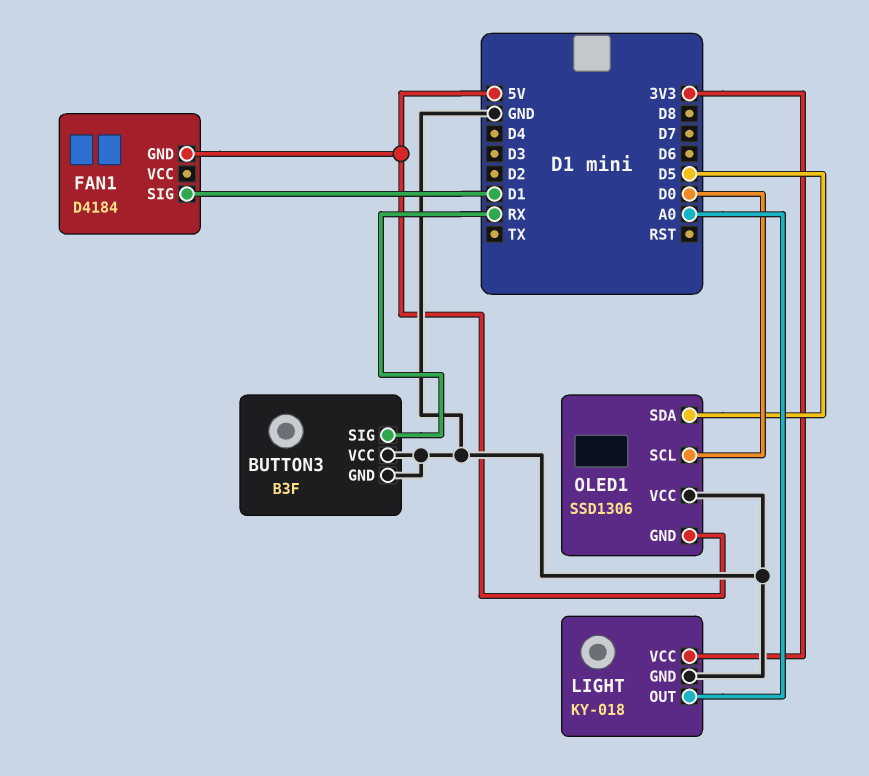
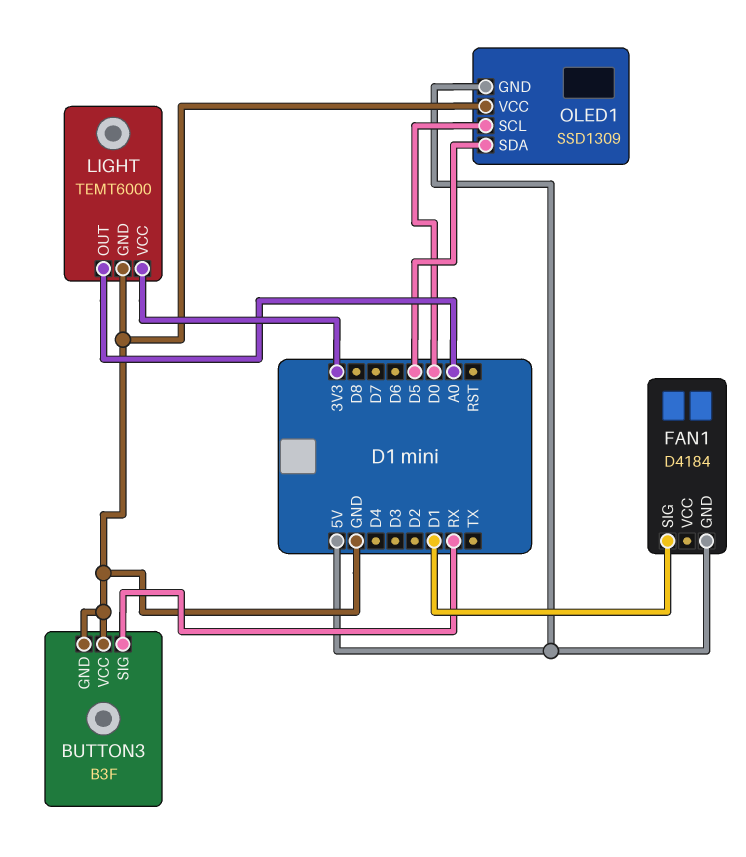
LIGHT: KY-018 -> TEMT6000
OLED1: SSD1306 -> SSD1309

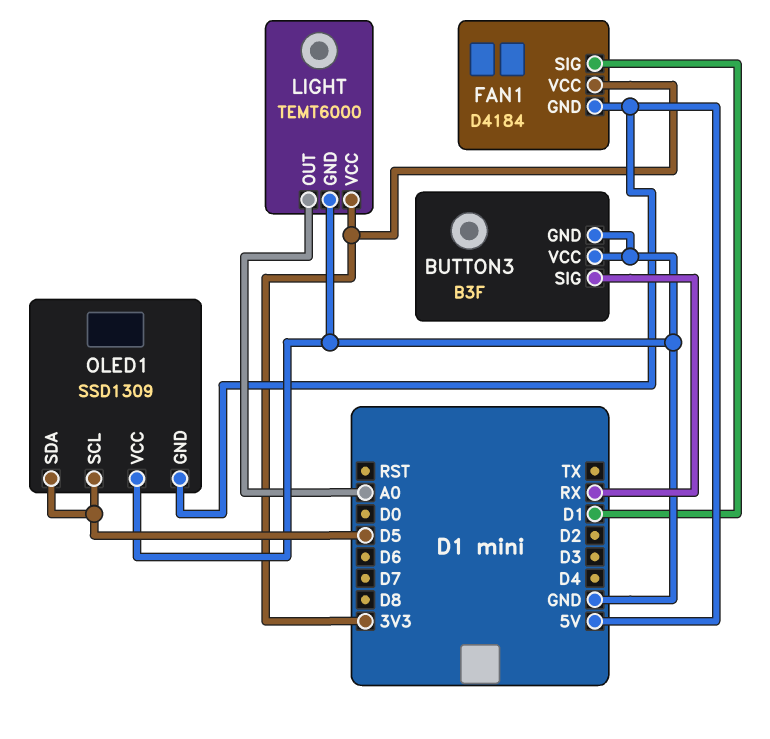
FAN1 pin VCC: none -> 3V3
OLED1 pin SCL: D0 -> D5

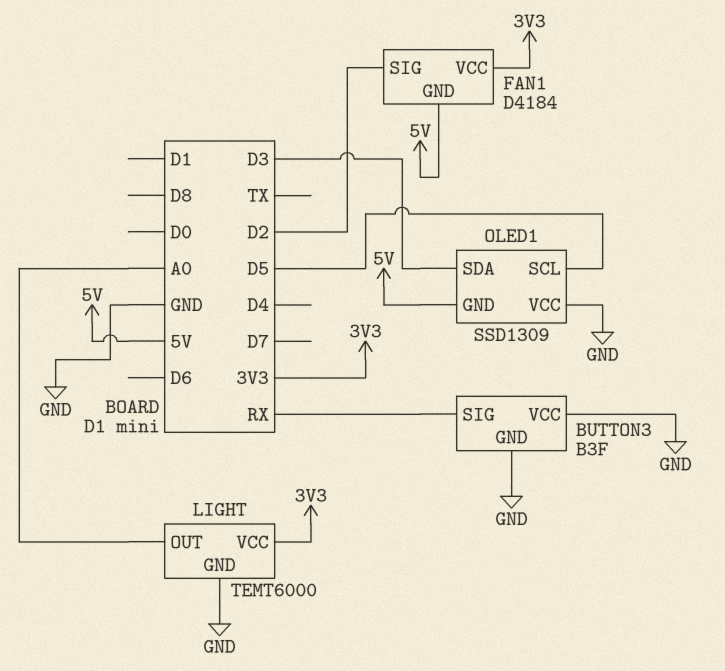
FAN1 pin SIG: D1 -> D2
OLED1 pin SDA: D5 -> D3

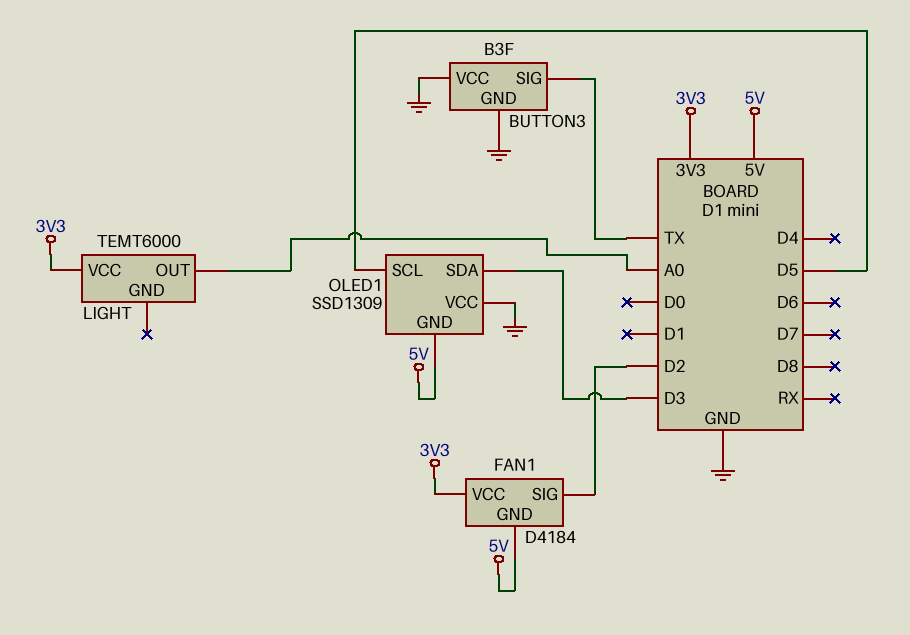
BUTTON3 pin SIG: RX -> TX
LIGHT pin GND: GND -> none

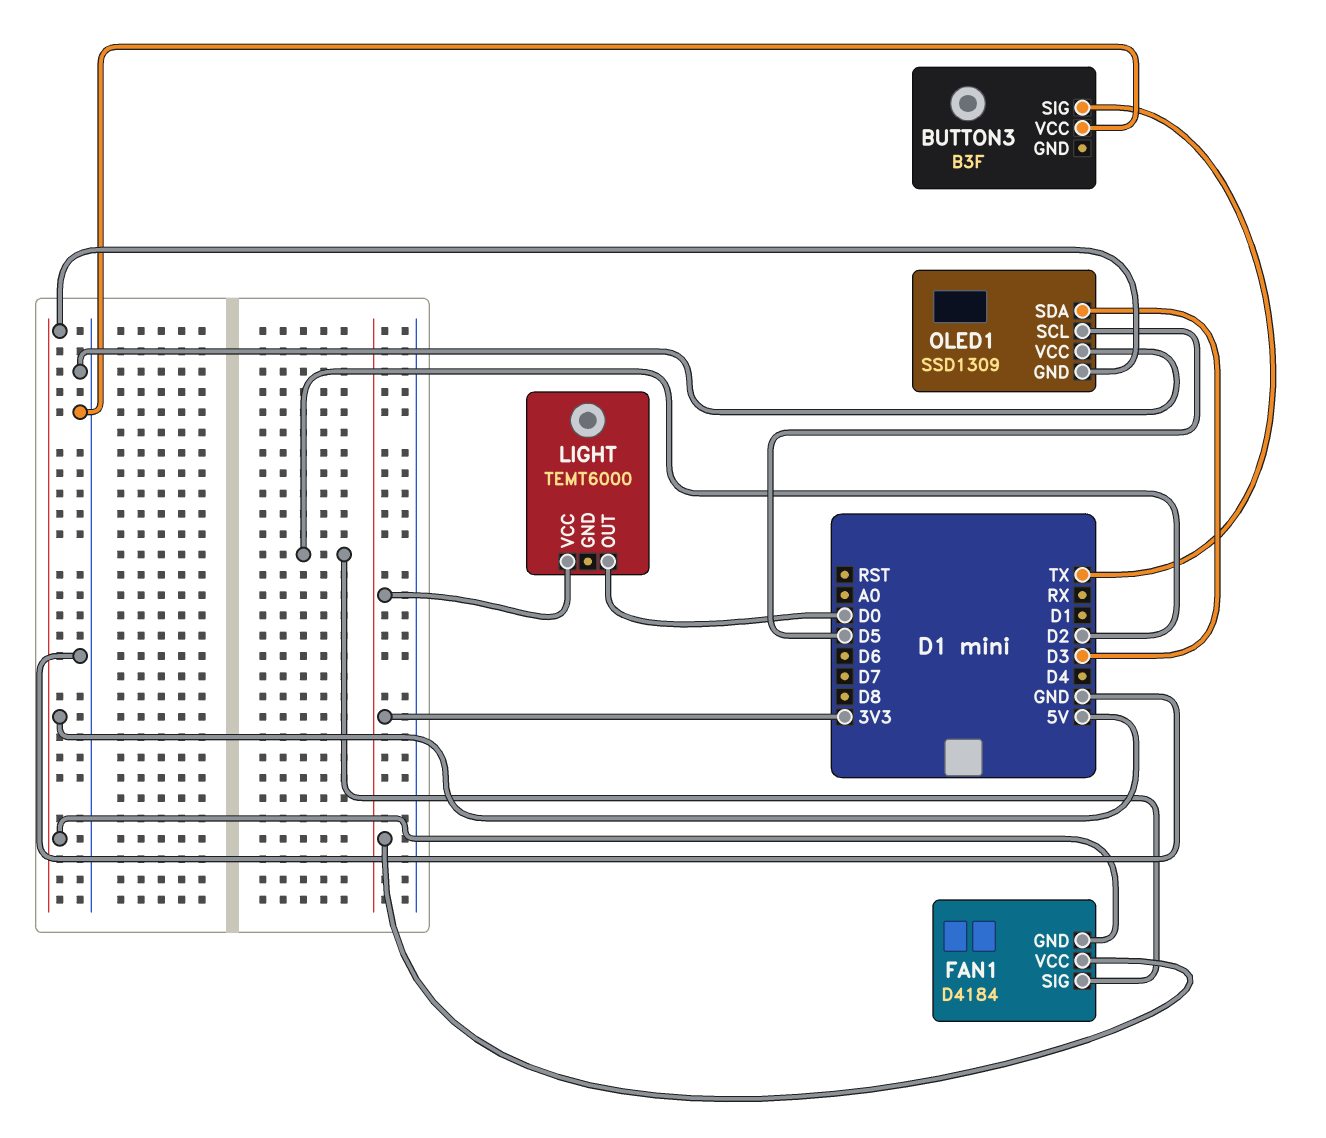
BUTTON3 pin GND: GND -> none
LIGHT pin OUT: A0 -> D0

